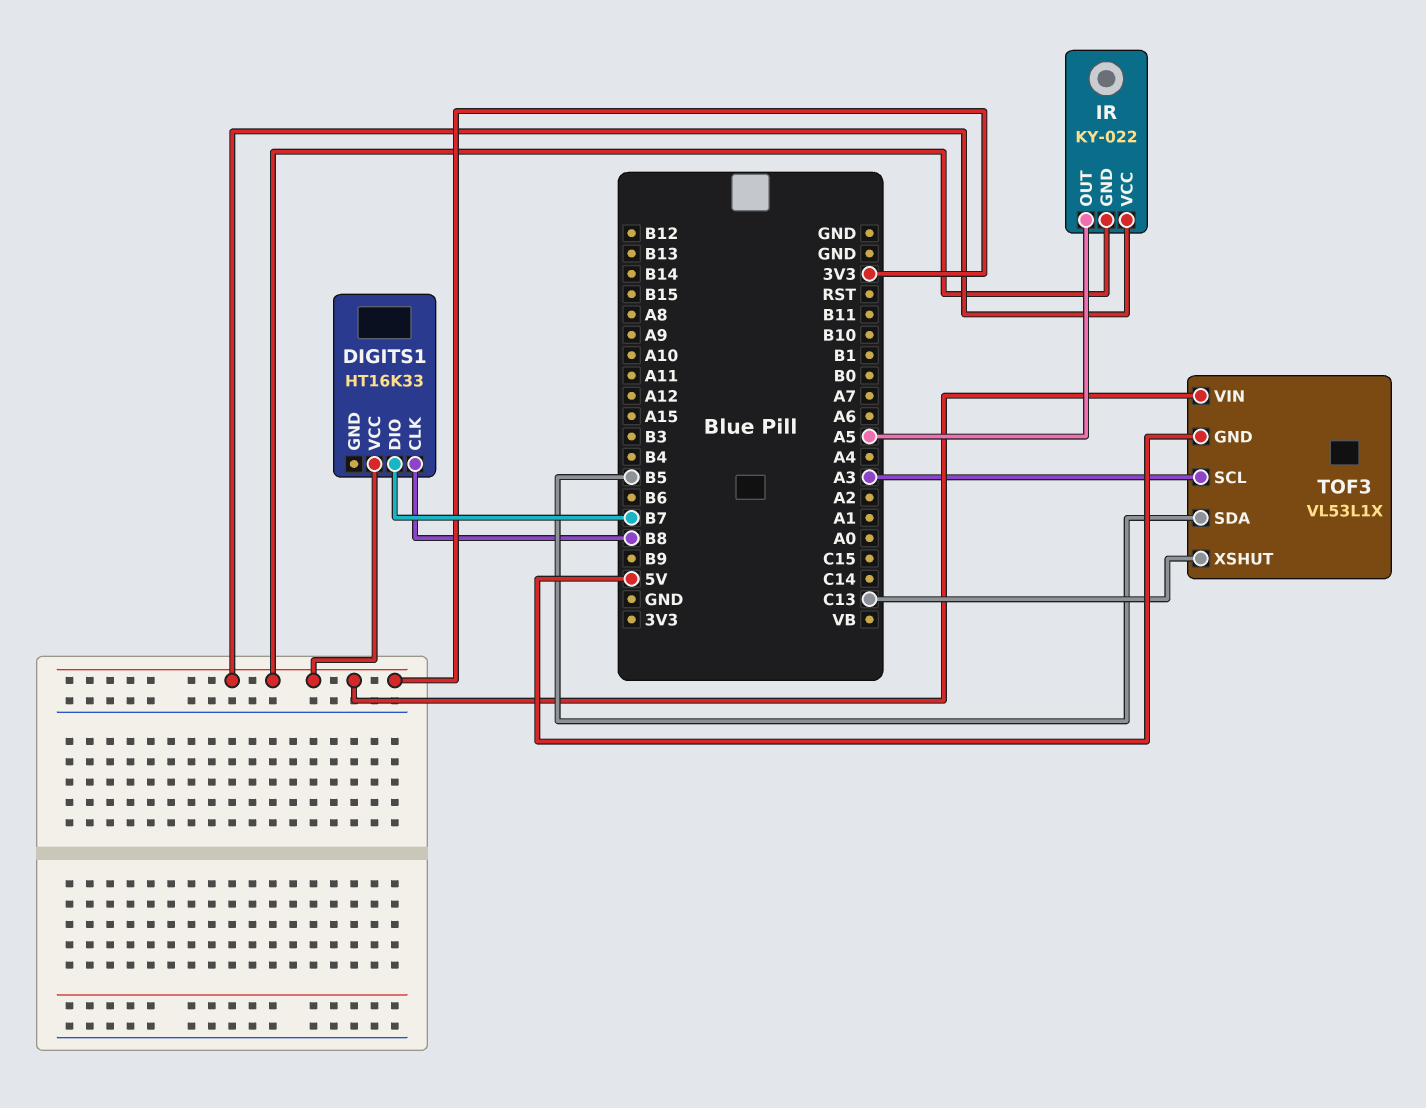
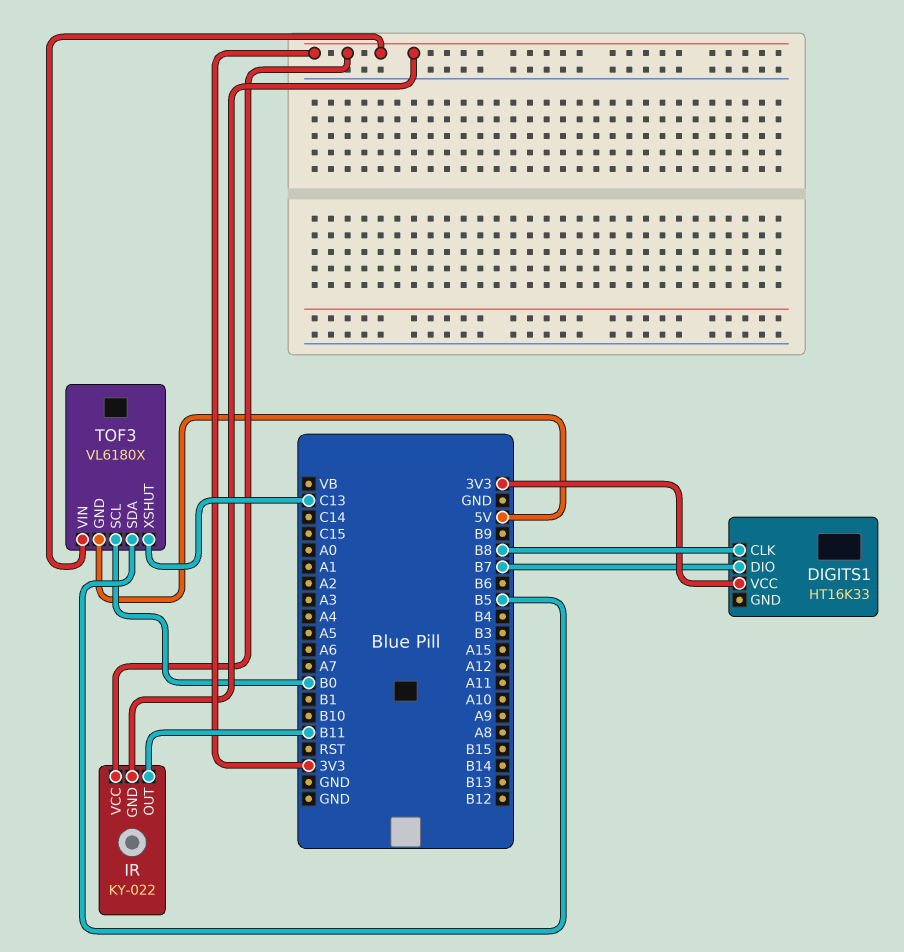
IR pin OUT: A5 -> B11
TOF3: VL53L1X -> VL6180X
TOF3 pin SCL: A3 -> B0

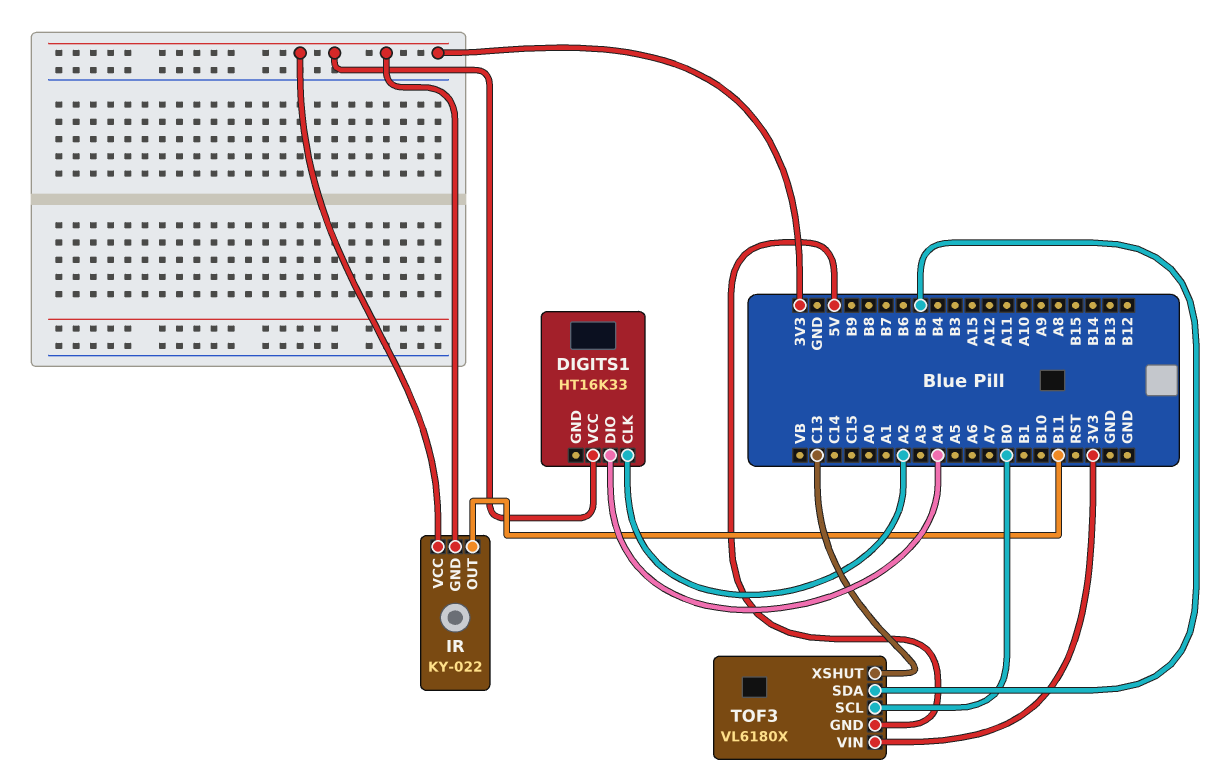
DIGITS1 pin CLK: B8 -> A2
DIGITS1 pin DIO: B7 -> A4

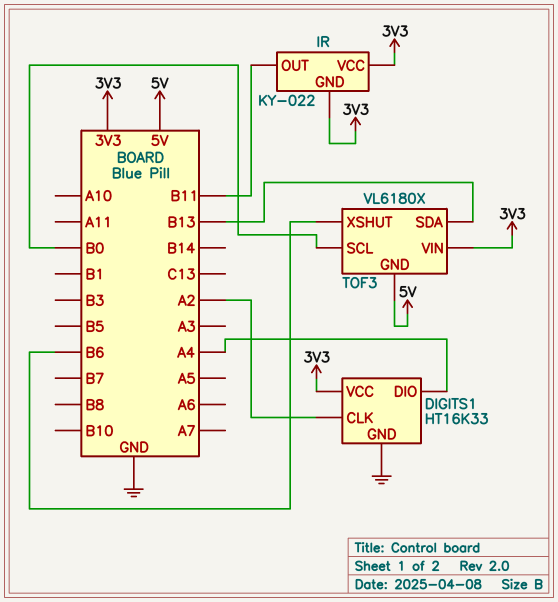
DIGITS1 pin GND: none -> GND
TOF3 pin SDA: B5 -> B13
TOF3 pin XSHUT: C13 -> B6

